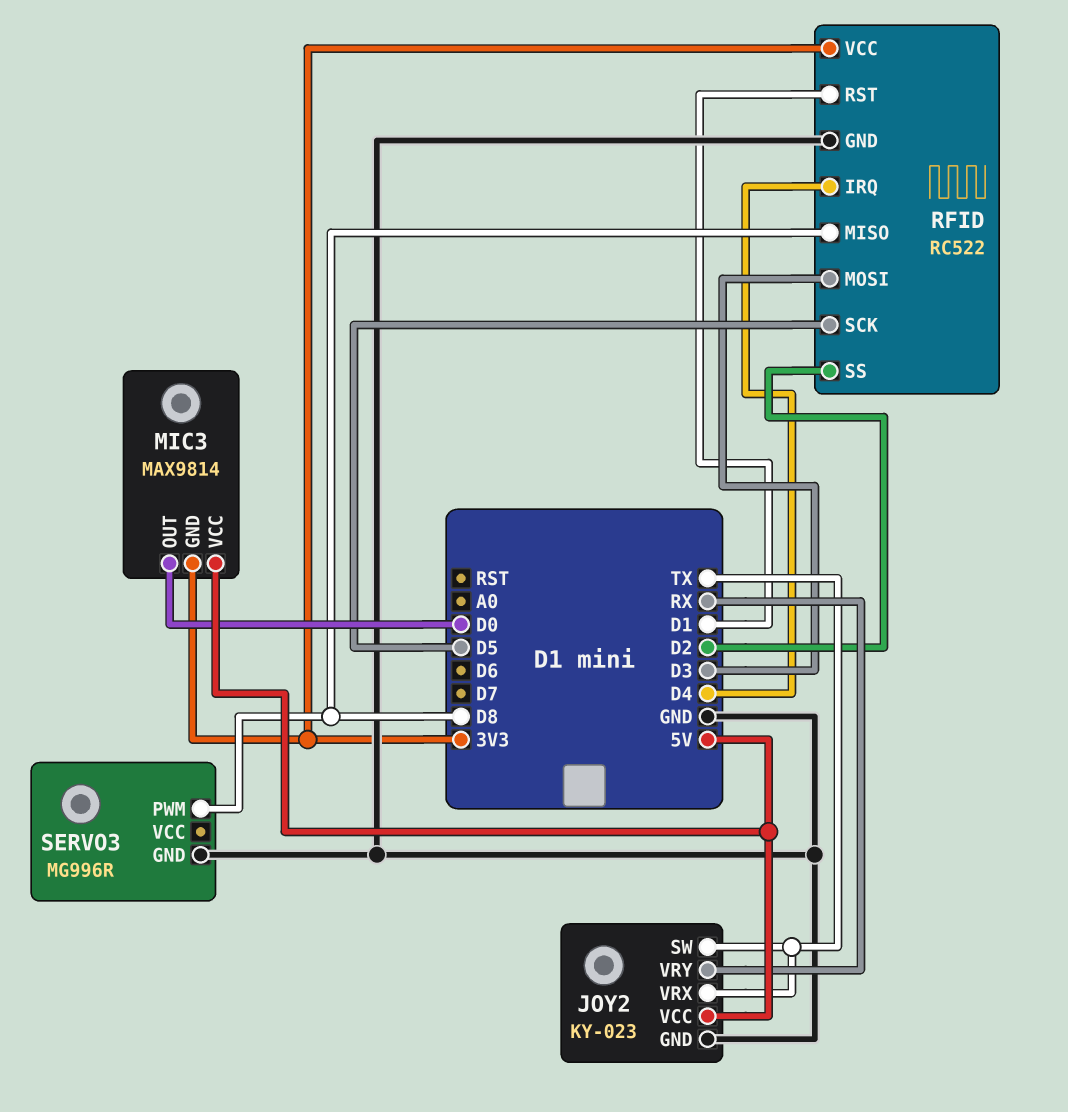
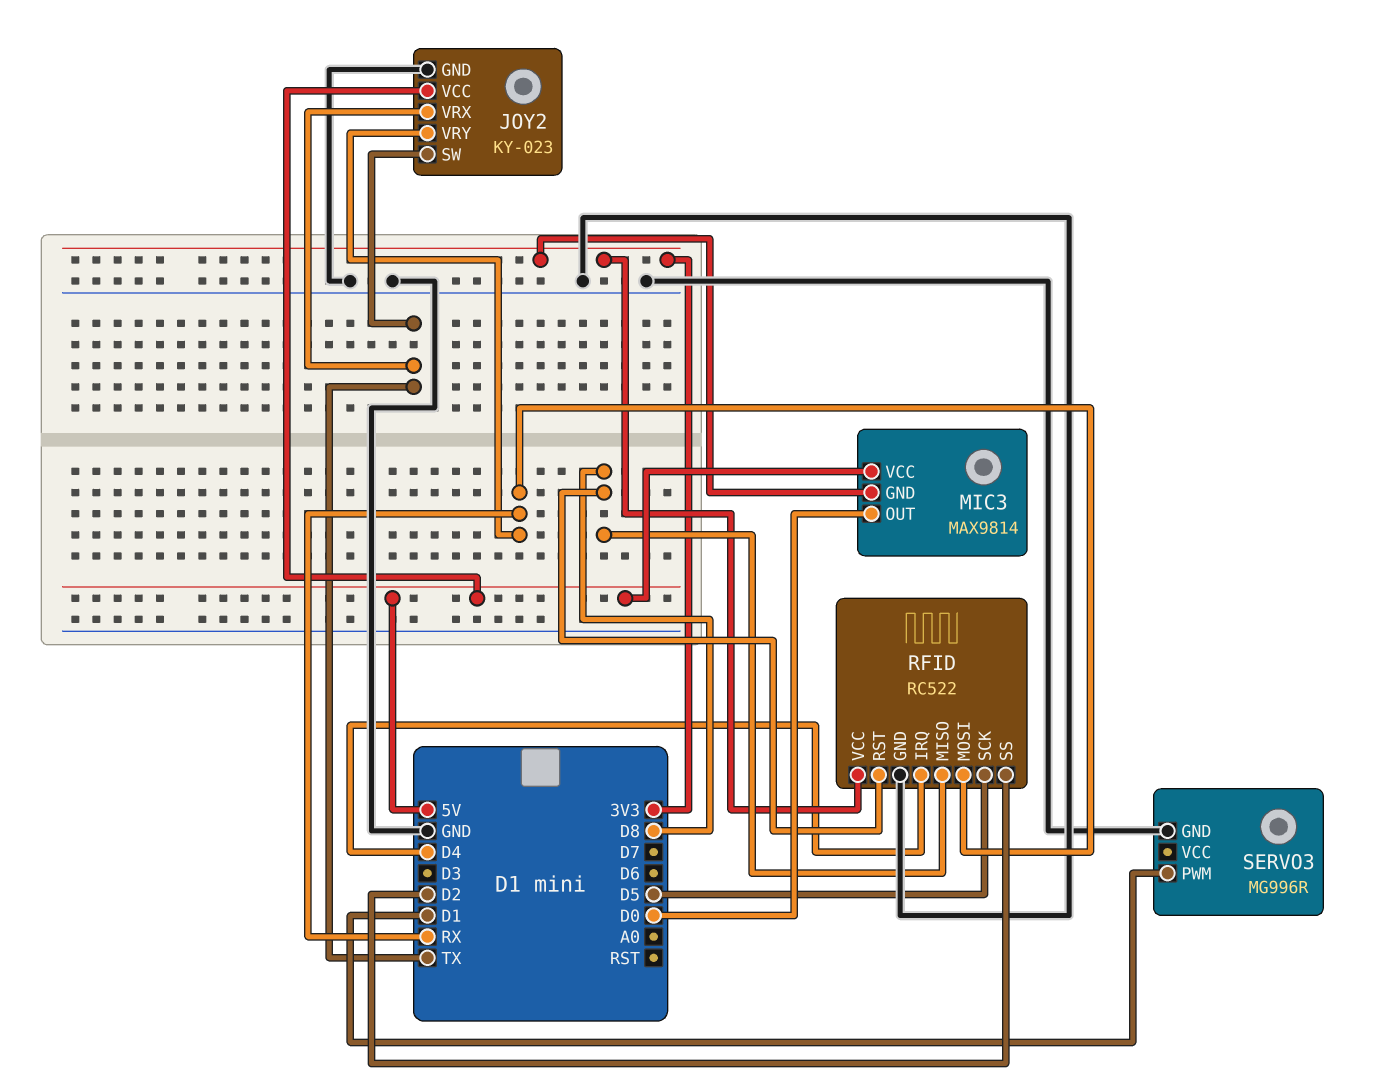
RFID pin MOSI: D3 -> RX
RFID pin RST: D1 -> D8
SERVO3 pin PWM: D8 -> D1

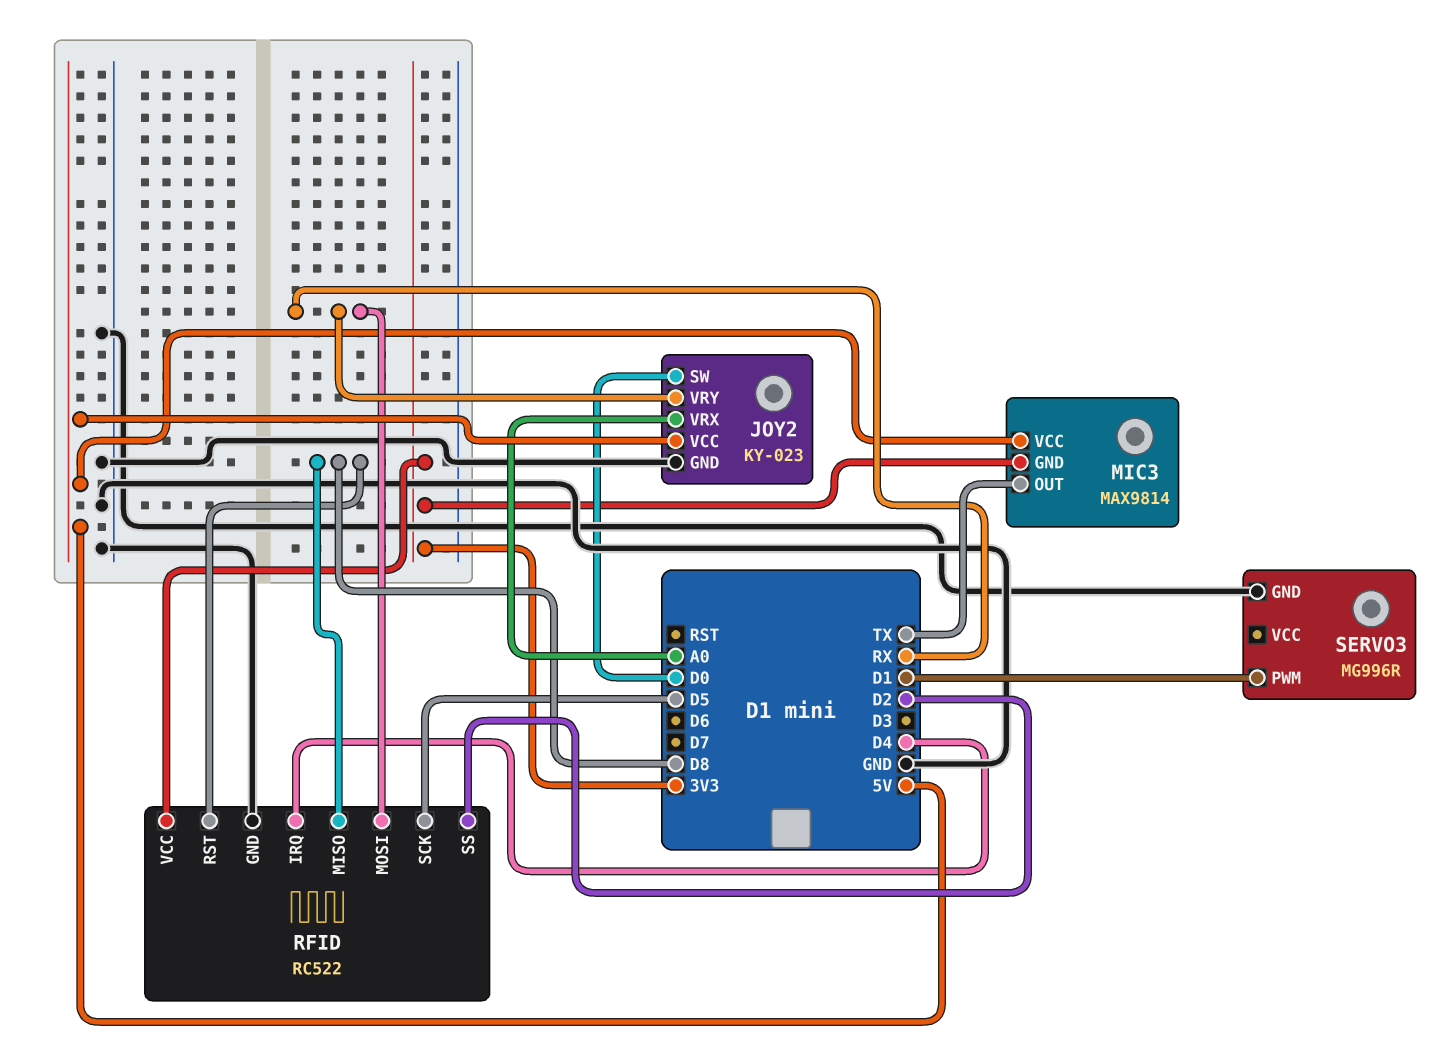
JOY2 pin SW: TX -> D0
JOY2 pin VRX: TX -> A0
MIC3 pin OUT: D0 -> TX

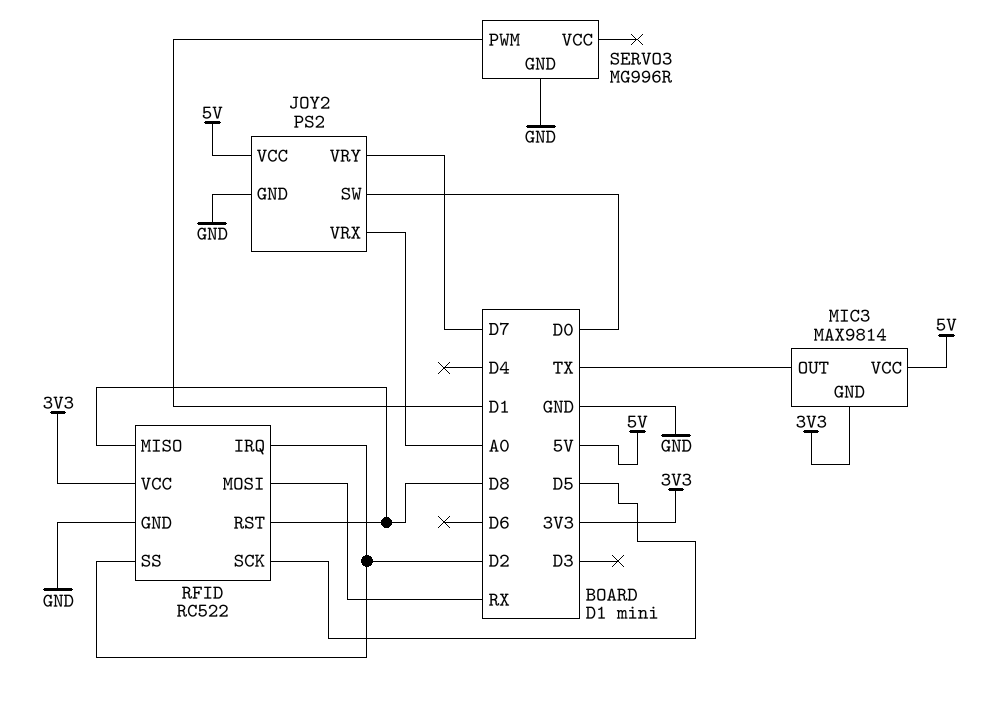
JOY2: KY-023 -> PS2
JOY2 pin VRY: RX -> D7
RFID pin IRQ: D4 -> D2

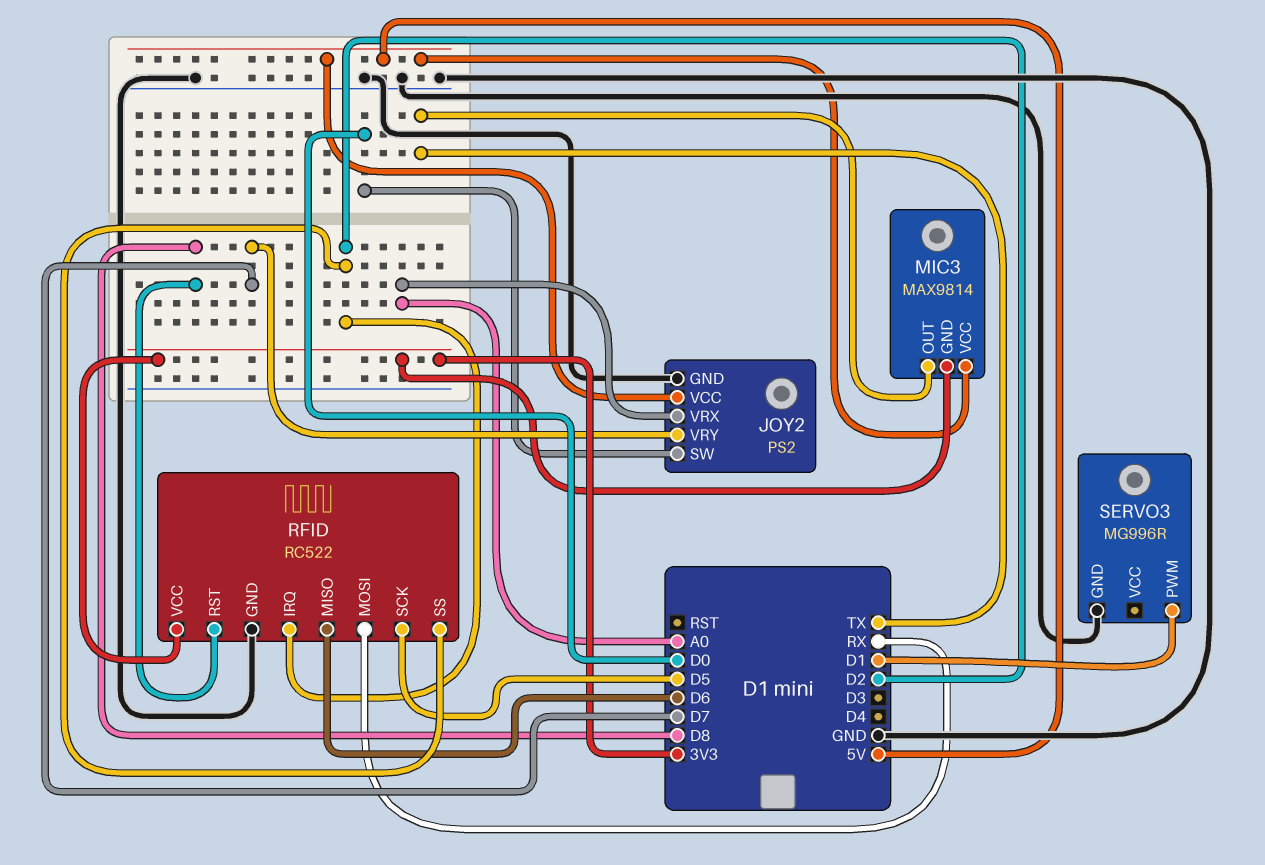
RFID pin MISO: D8 -> D6

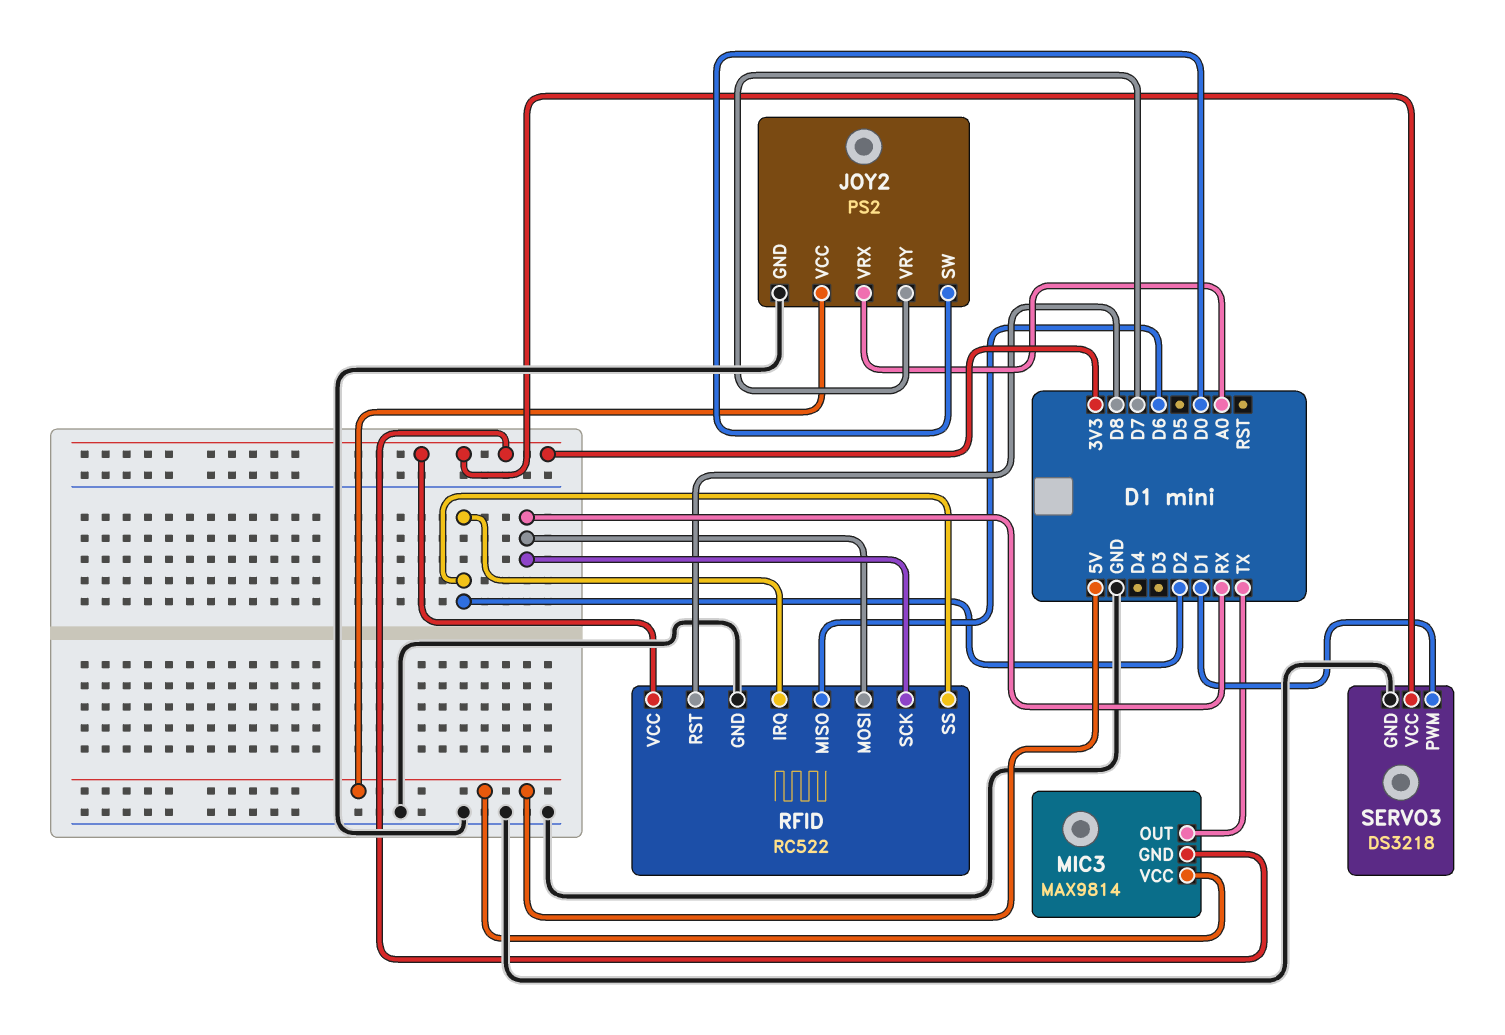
RFID pin SCK: D5 -> RX
SERVO3: MG996R -> DS3218
SERVO3 pin VCC: none -> 3V3

